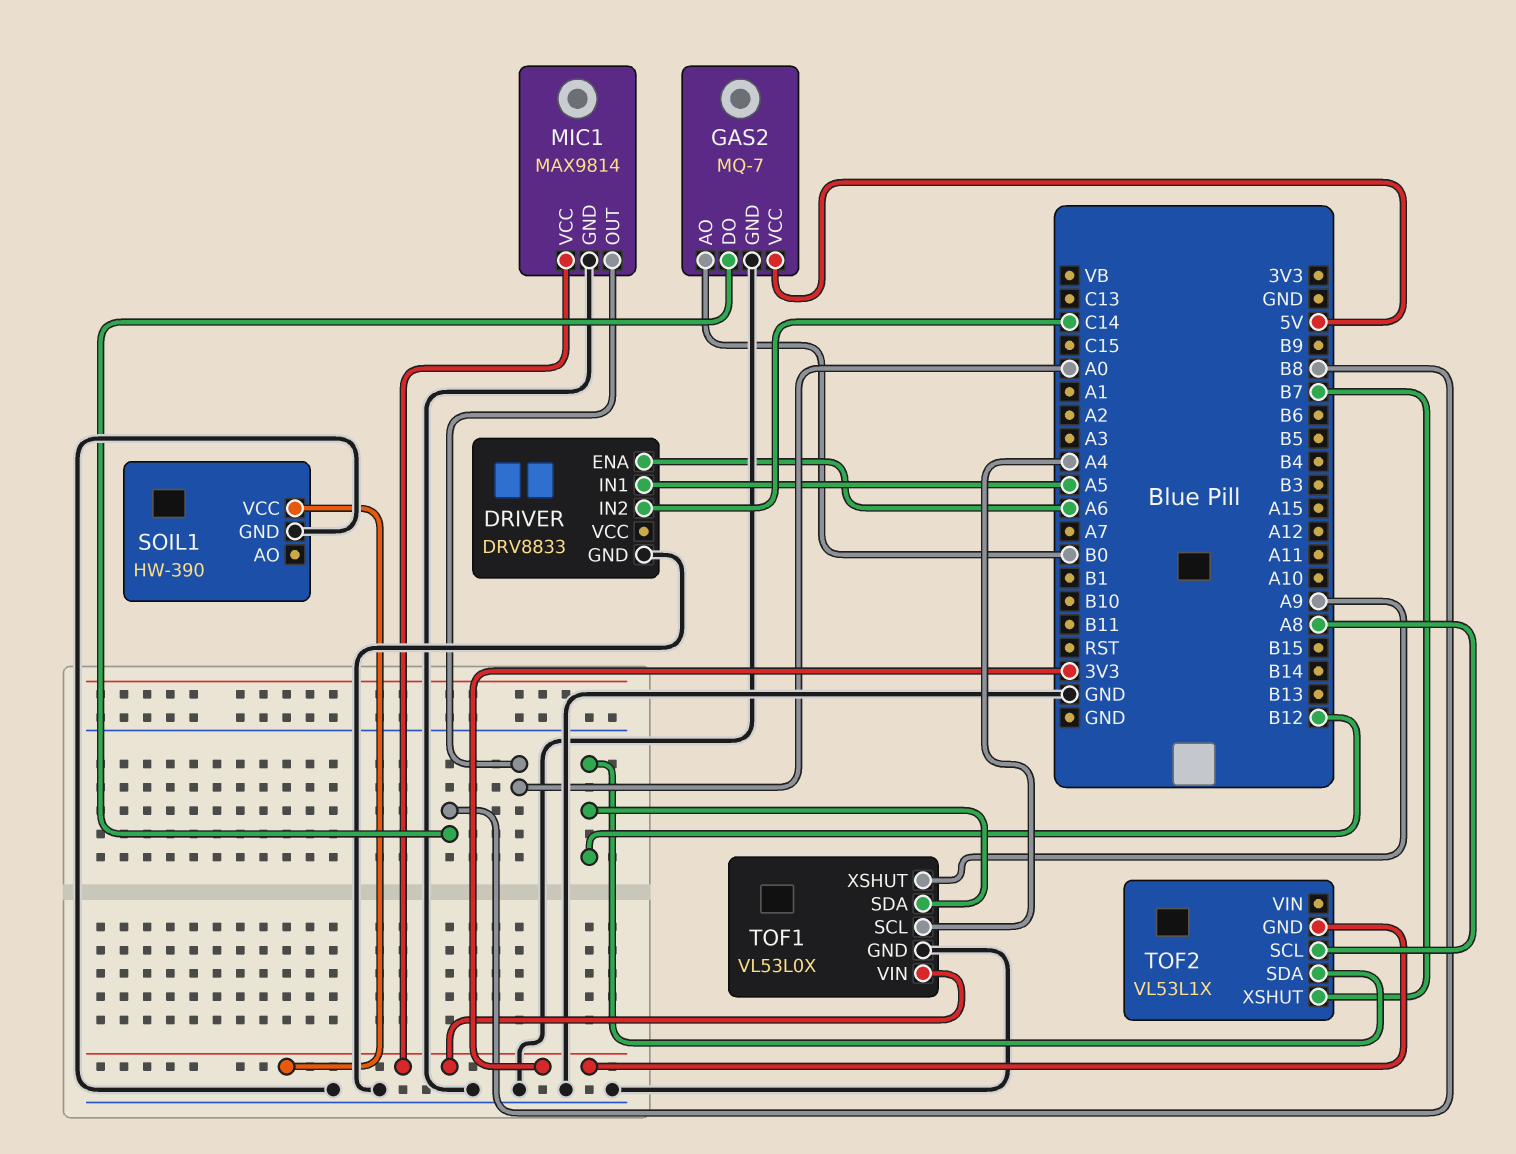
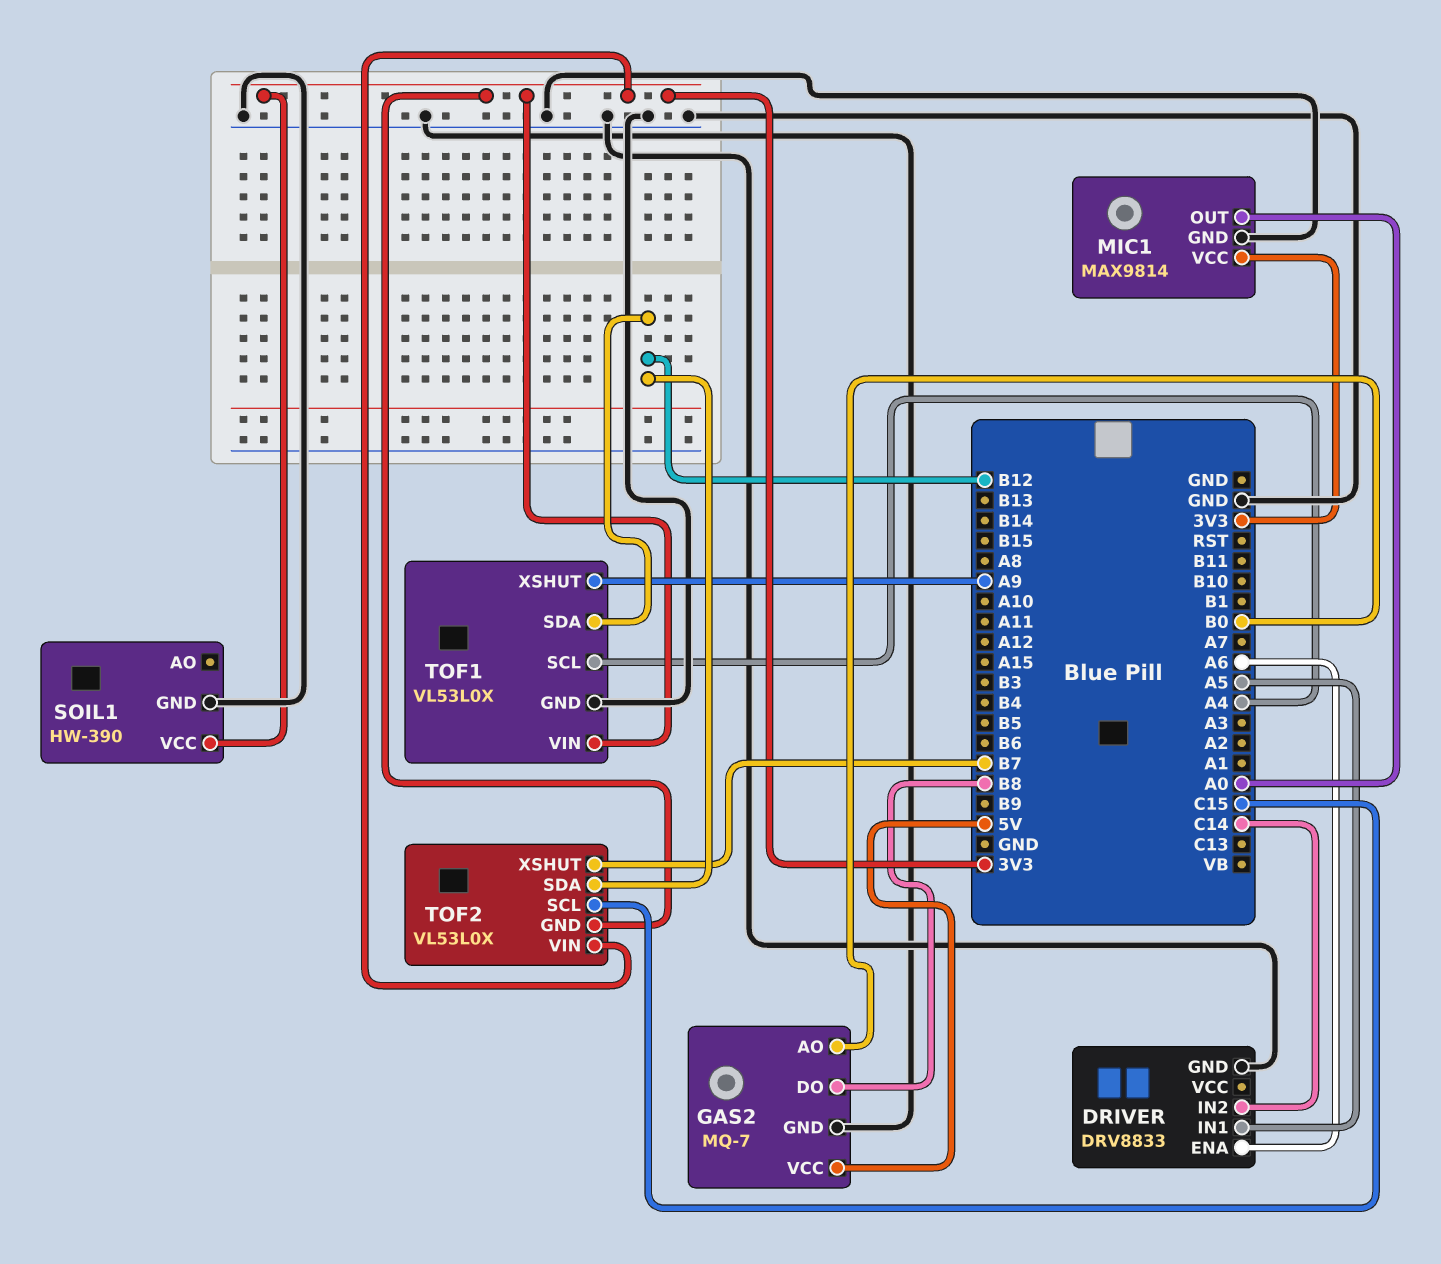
TOF2: VL53L1X -> VL53L0X
TOF2 pin SCL: A8 -> C15
TOF2 pin VIN: none -> 3V3

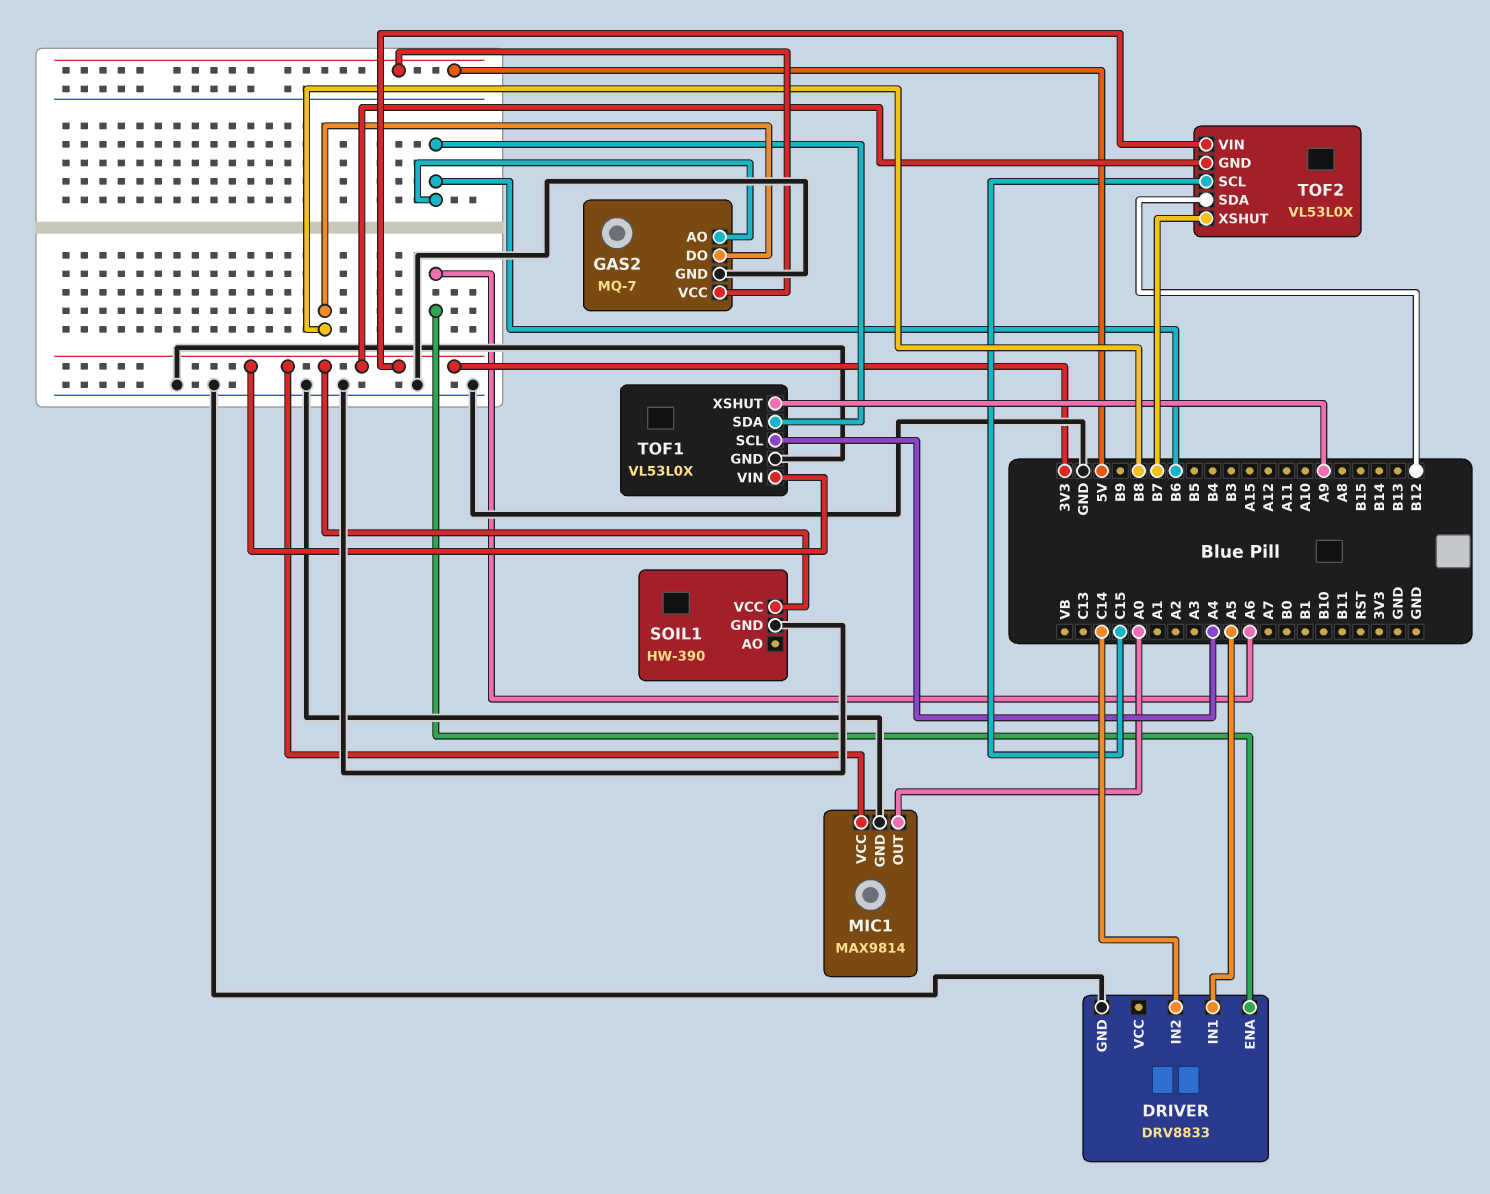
GAS2 pin AO: B0 -> B6
TOF1 pin SDA: B12 -> B6

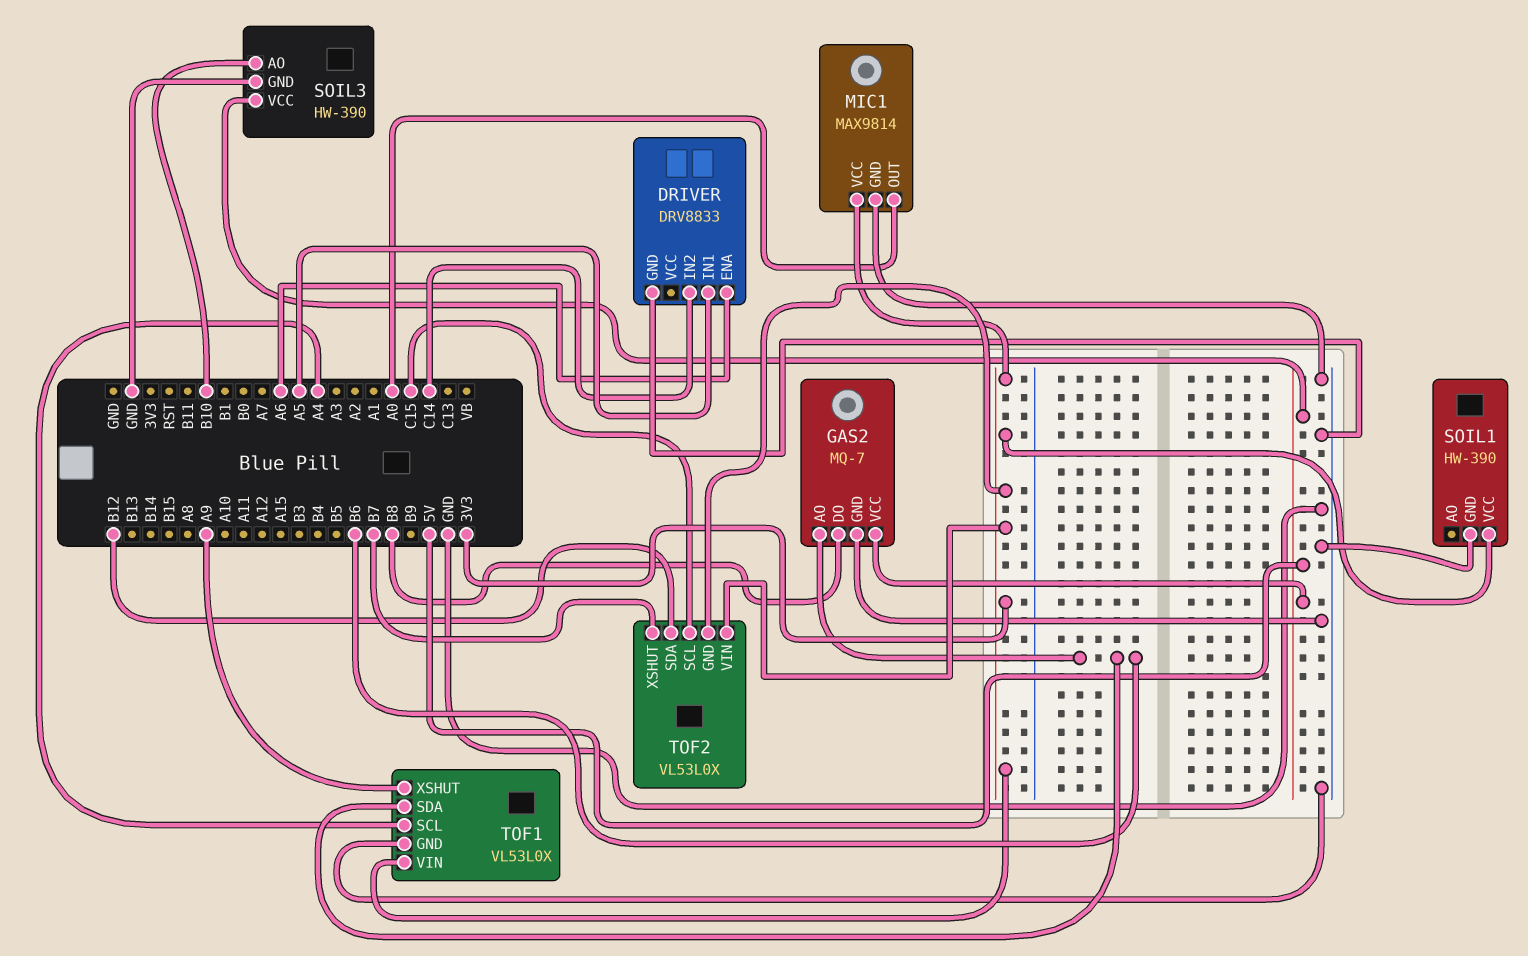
SOIL3: none -> HW-390
SOIL3 pin AO: none -> B10
SOIL3 pin GND: none -> GND
SOIL3 pin VCC: none -> 5V

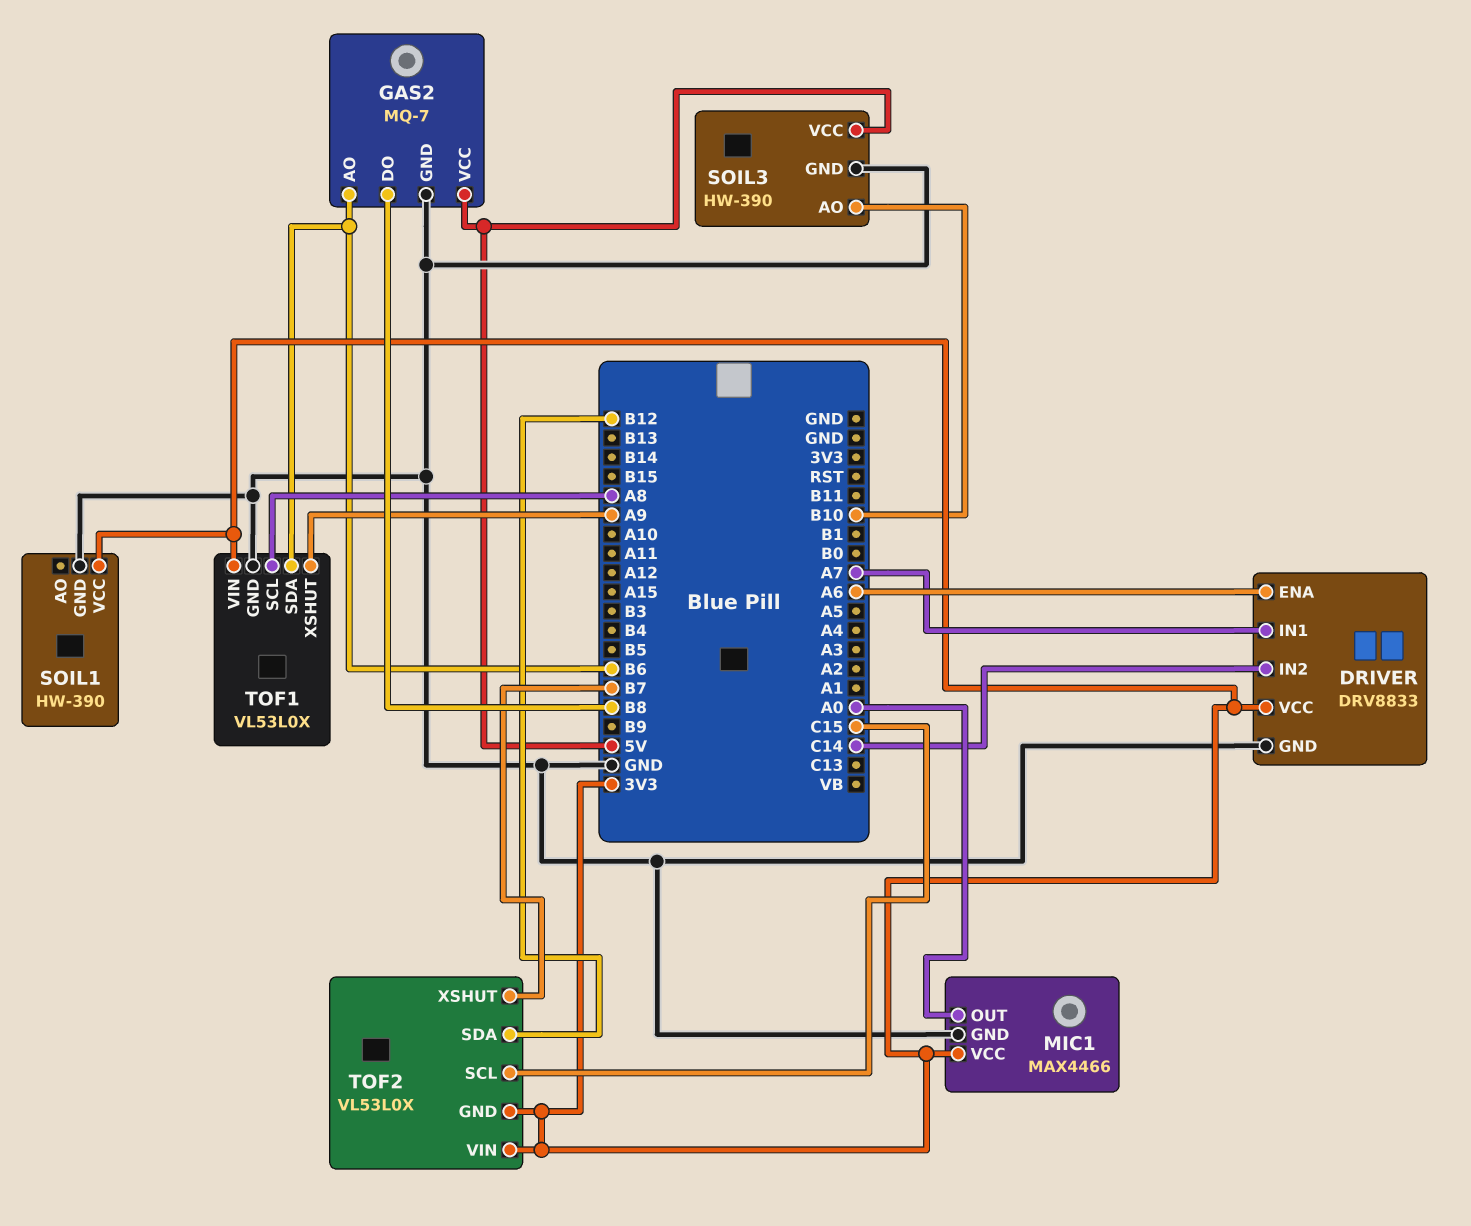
DRIVER pin IN1: A5 -> A7
DRIVER pin VCC: none -> 3V3
MIC1: MAX9814 -> MAX4466
TOF1 pin SCL: A4 -> A8

